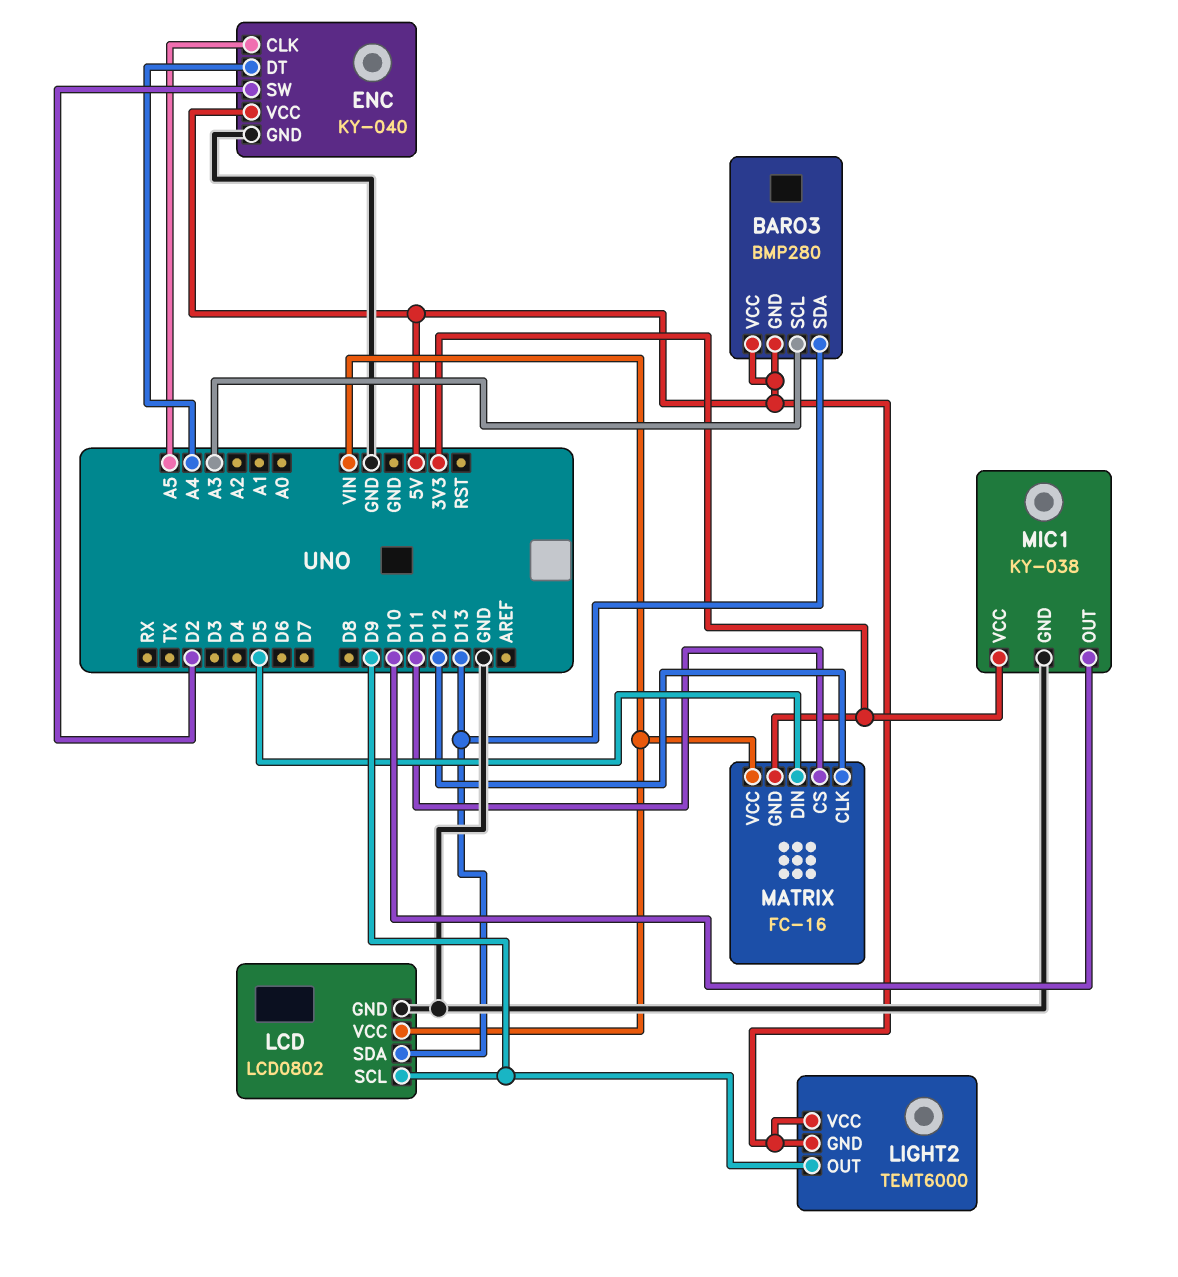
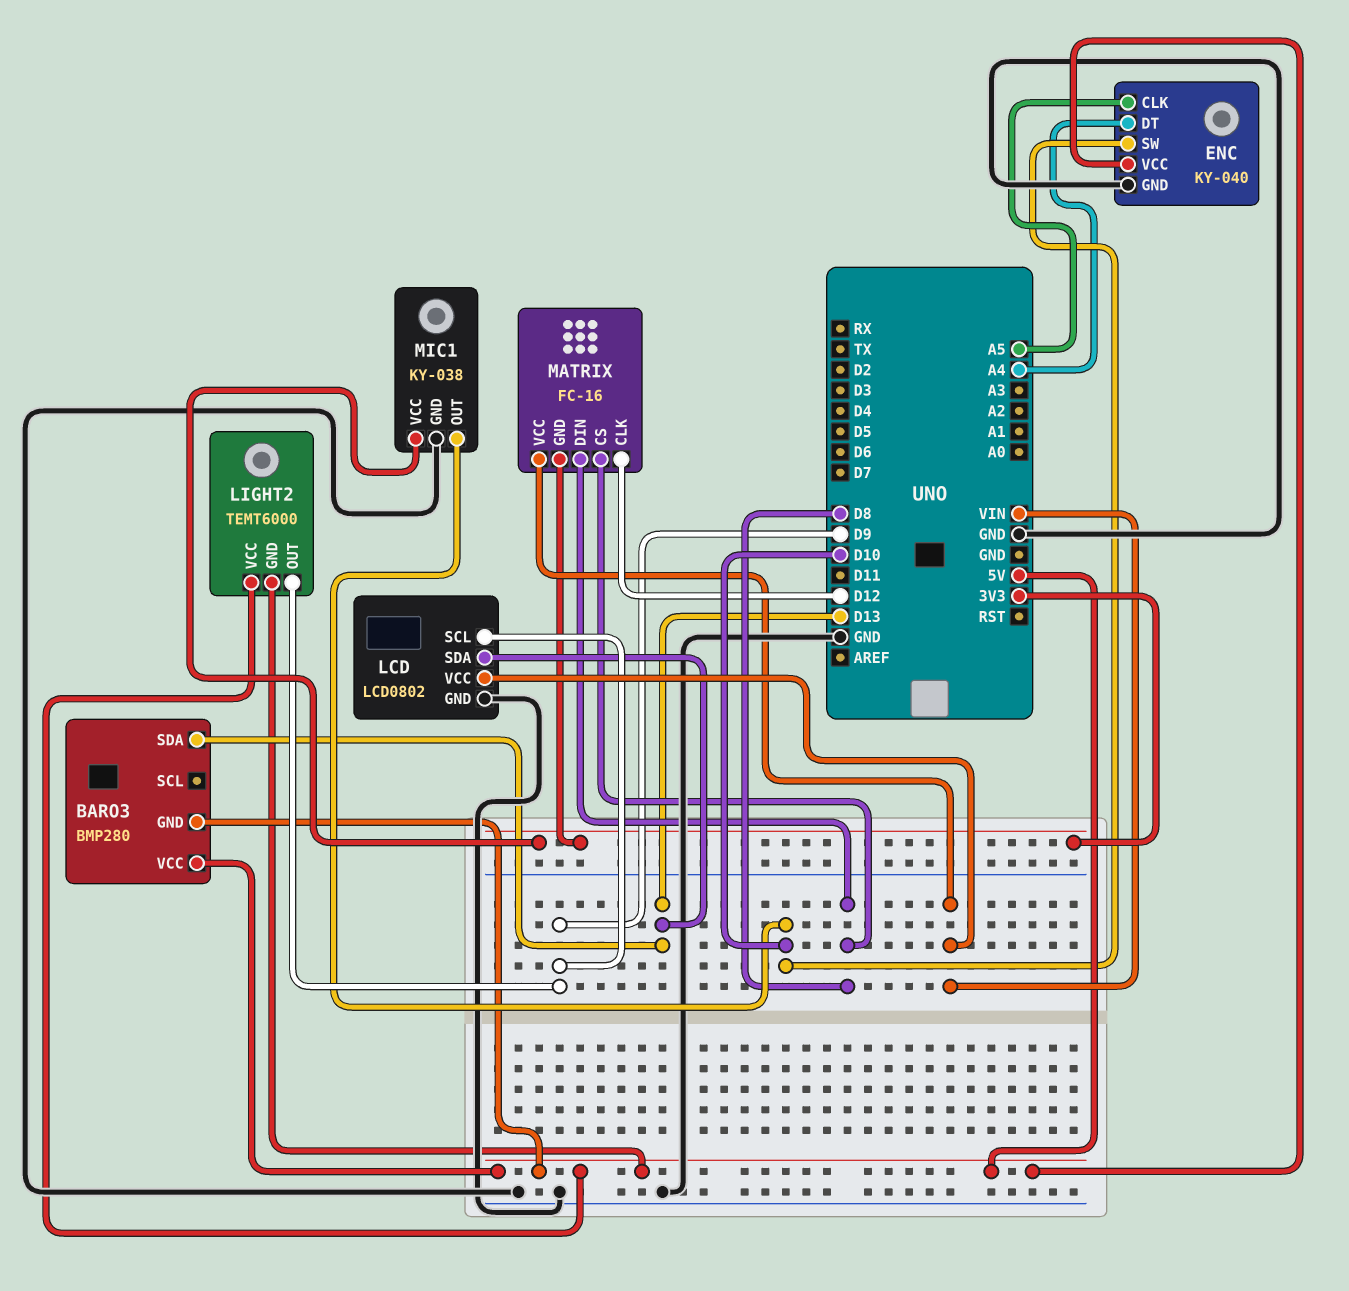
BARO3 pin SCL: A3 -> none
ENC pin SW: D2 -> D10
MATRIX pin CS: D11 -> D8
MATRIX pin DIN: D5 -> D8

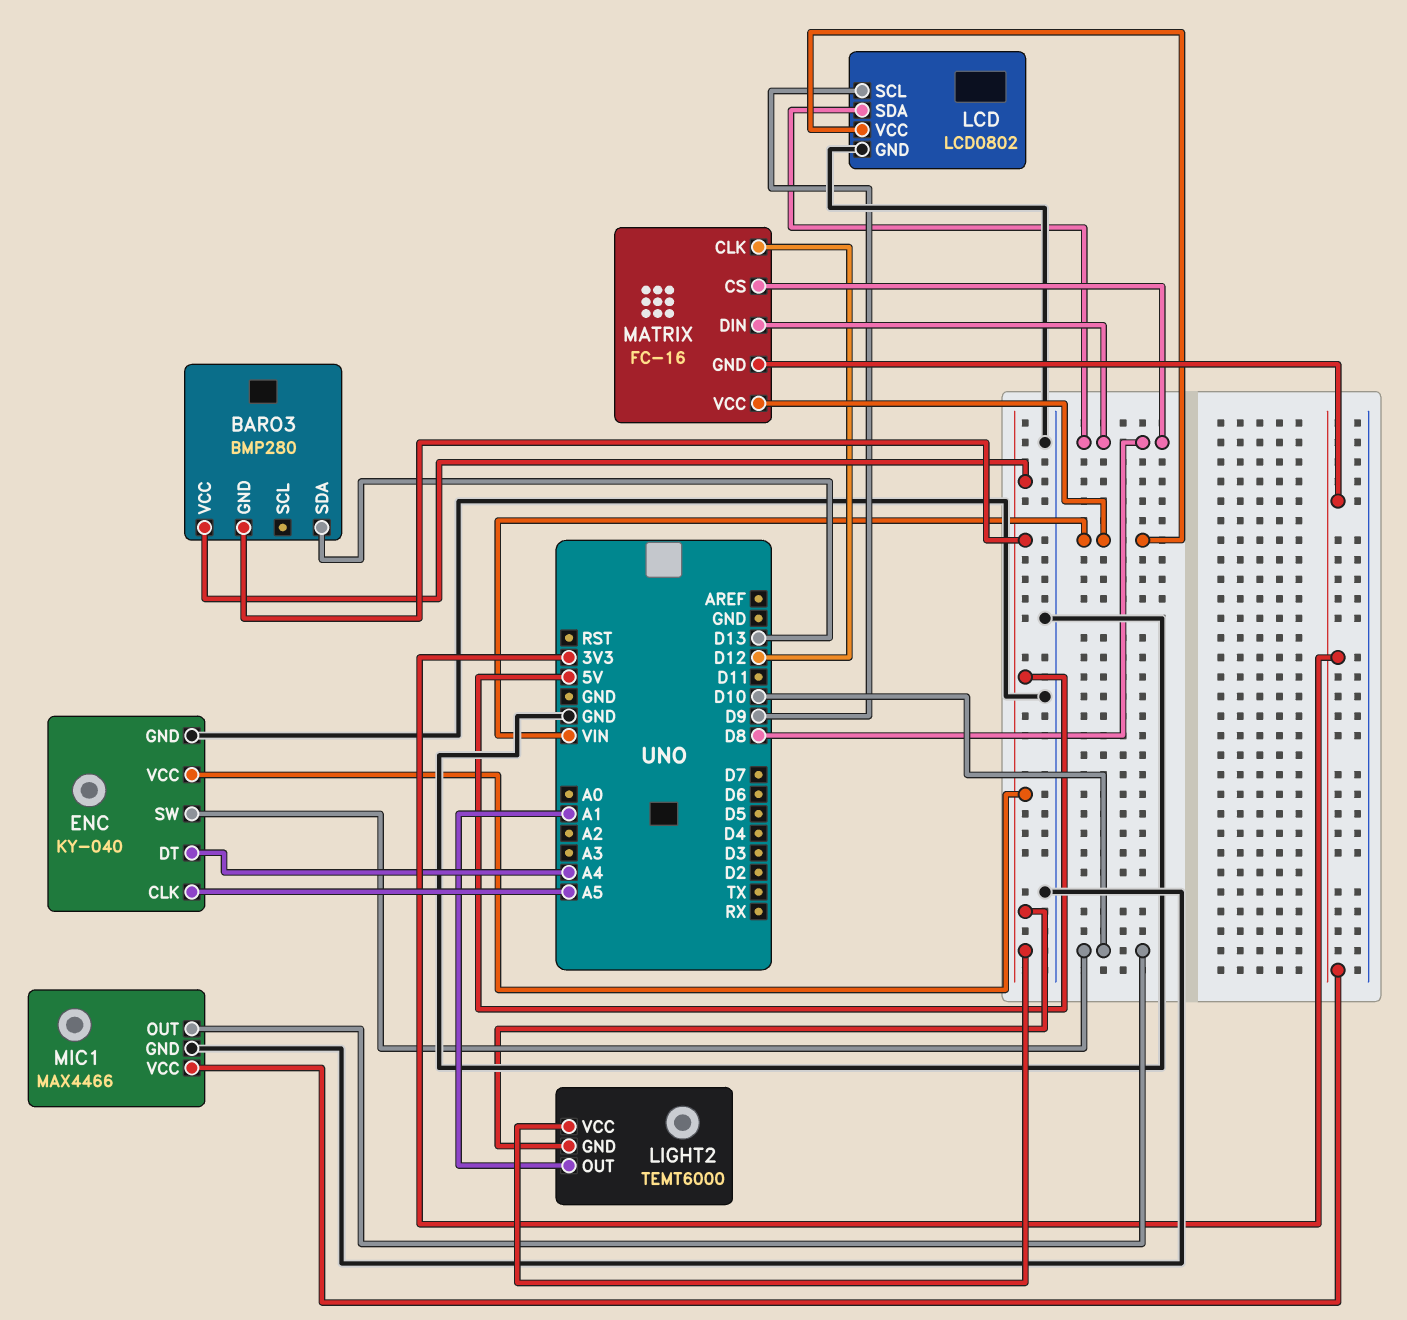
LCD pin SDA: D13 -> D8
LIGHT2 pin OUT: D9 -> A1
MIC1: KY-038 -> MAX4466

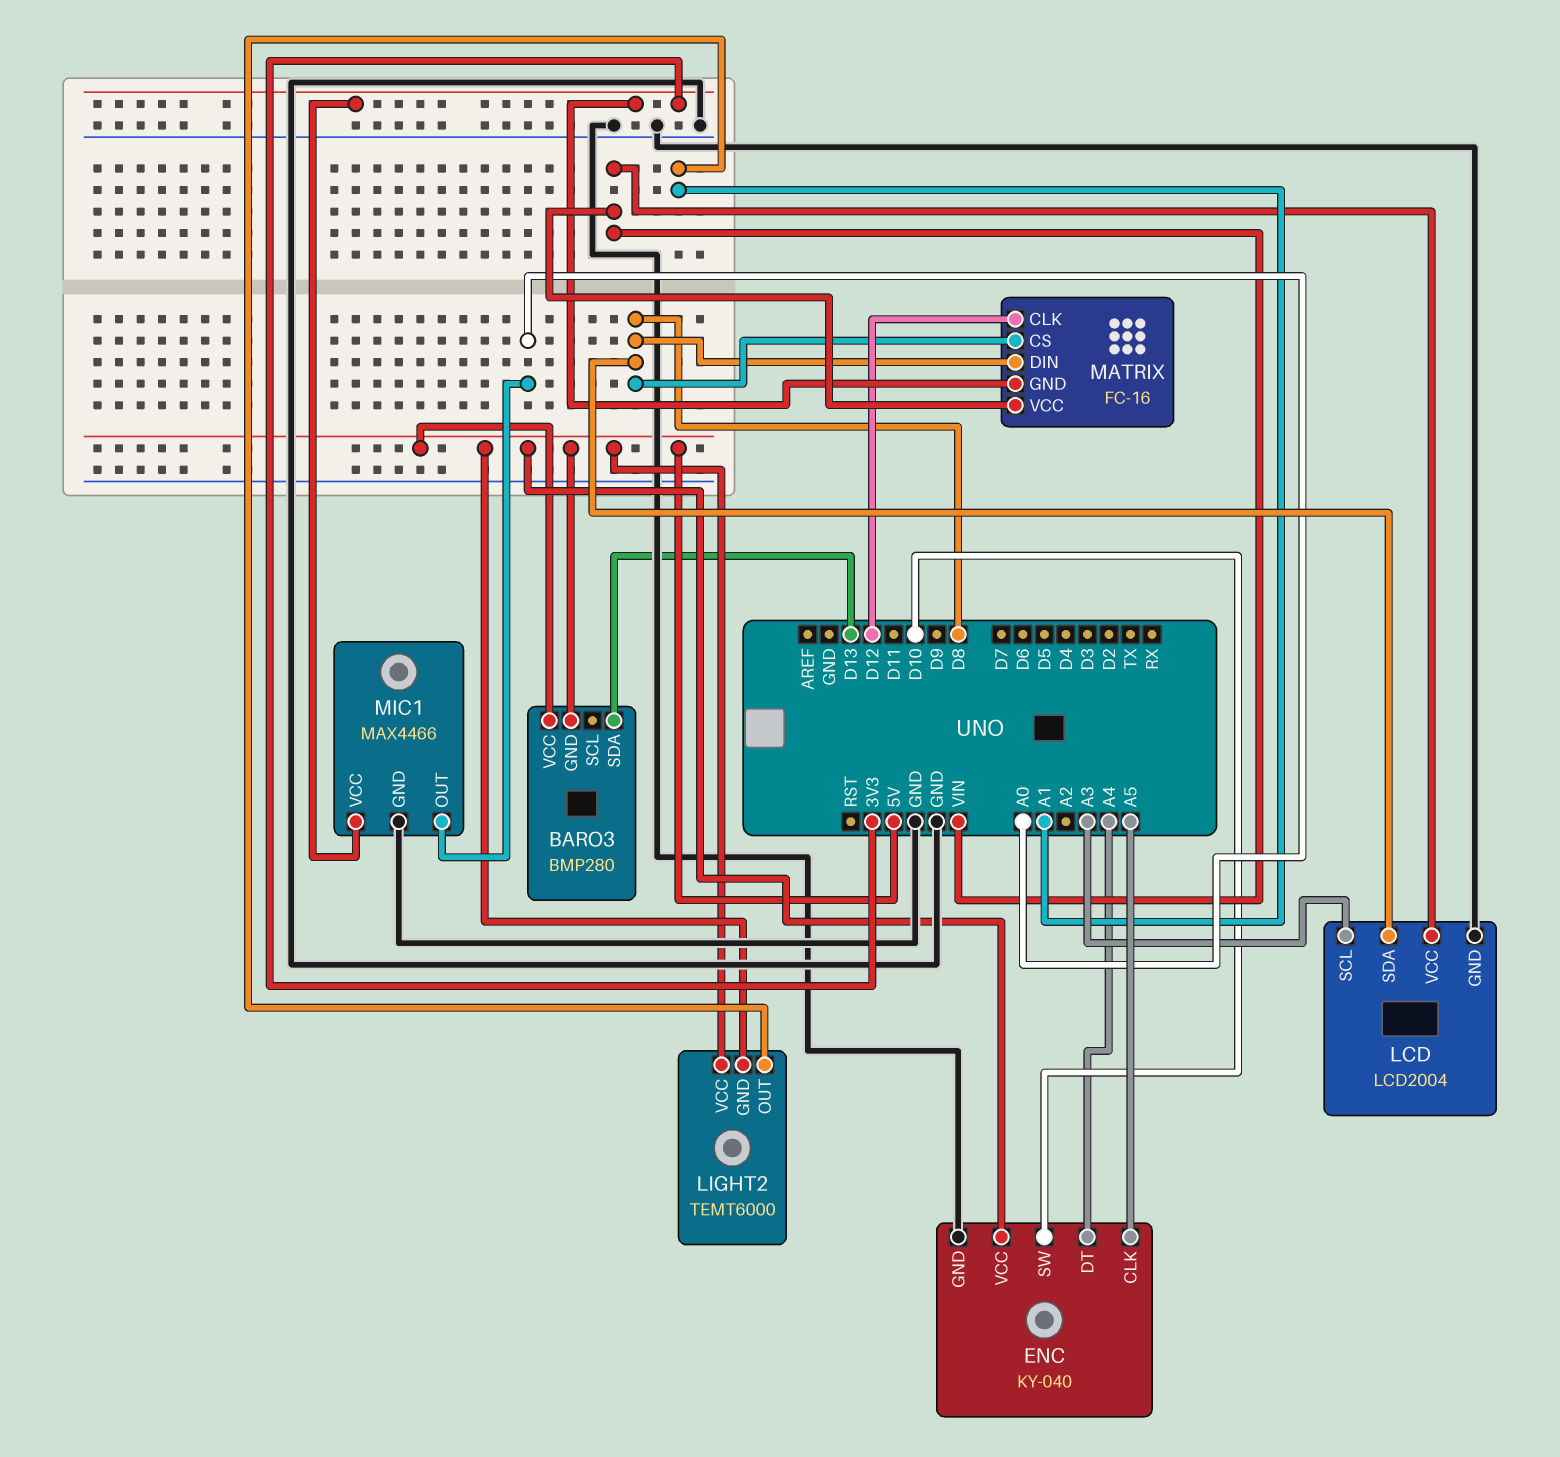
LCD: LCD0802 -> LCD2004
LCD pin SCL: D9 -> A3
MIC1 pin OUT: D10 -> A0

